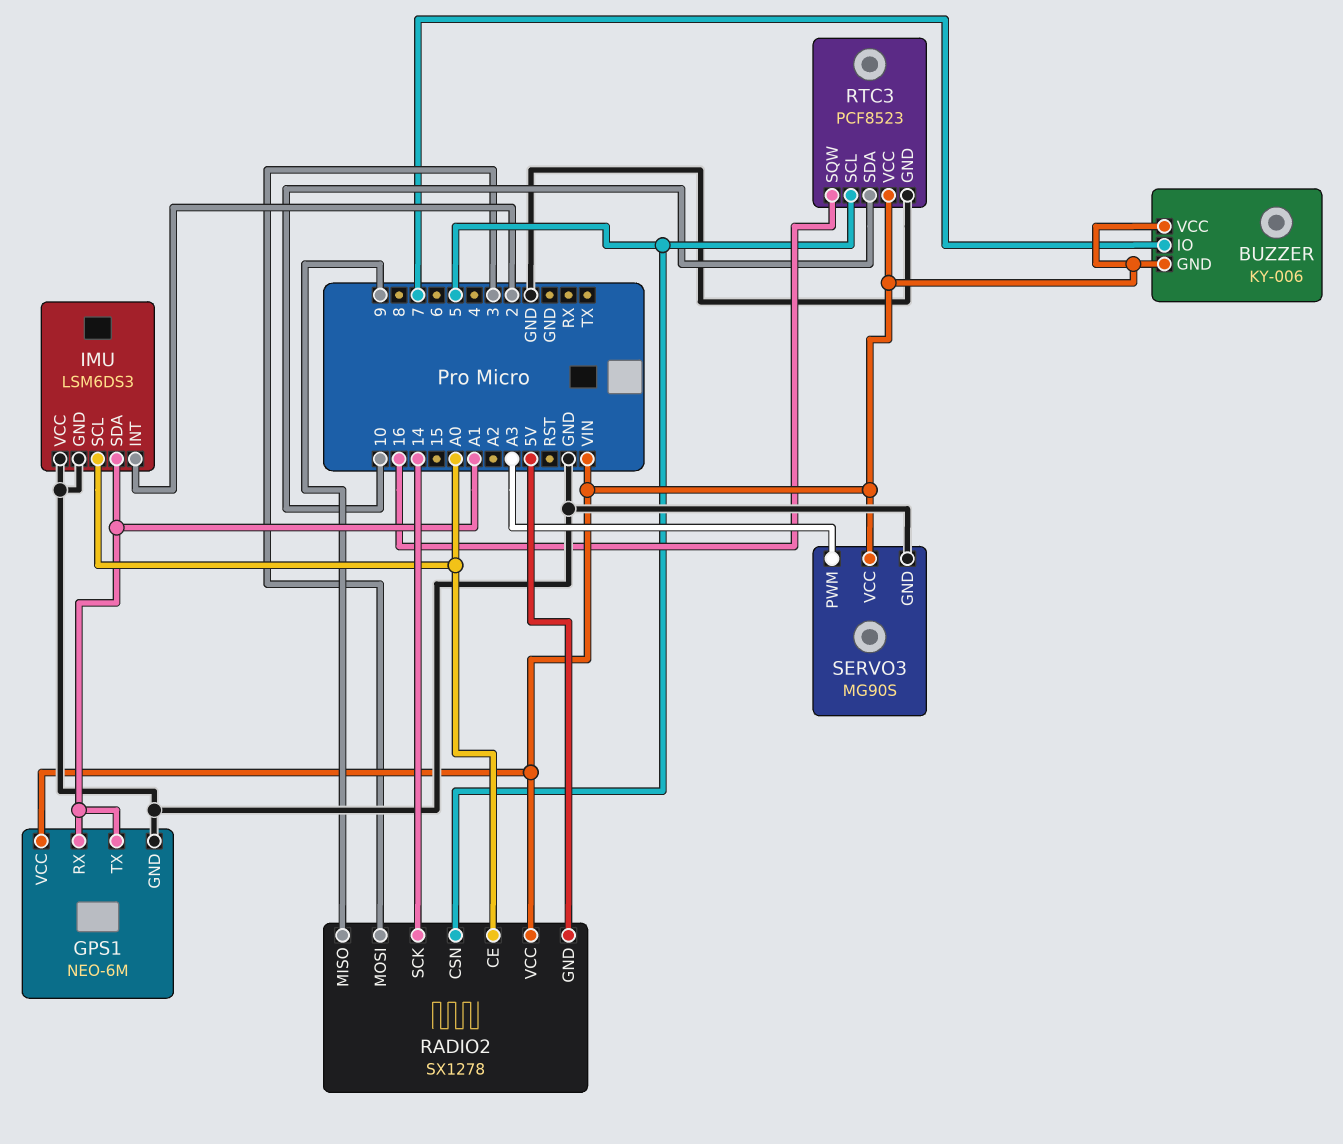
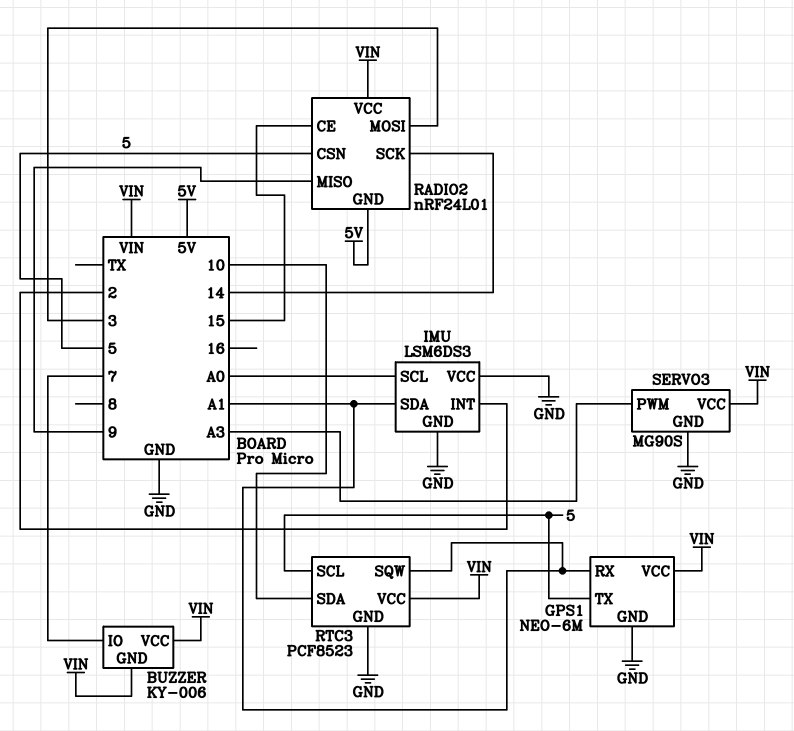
GPS1 pin TX: A1 -> 5
RADIO2: SX1278 -> nRF24L01
RADIO2 pin CE: A0 -> 15
RTC3 pin SQW: 16 -> A1

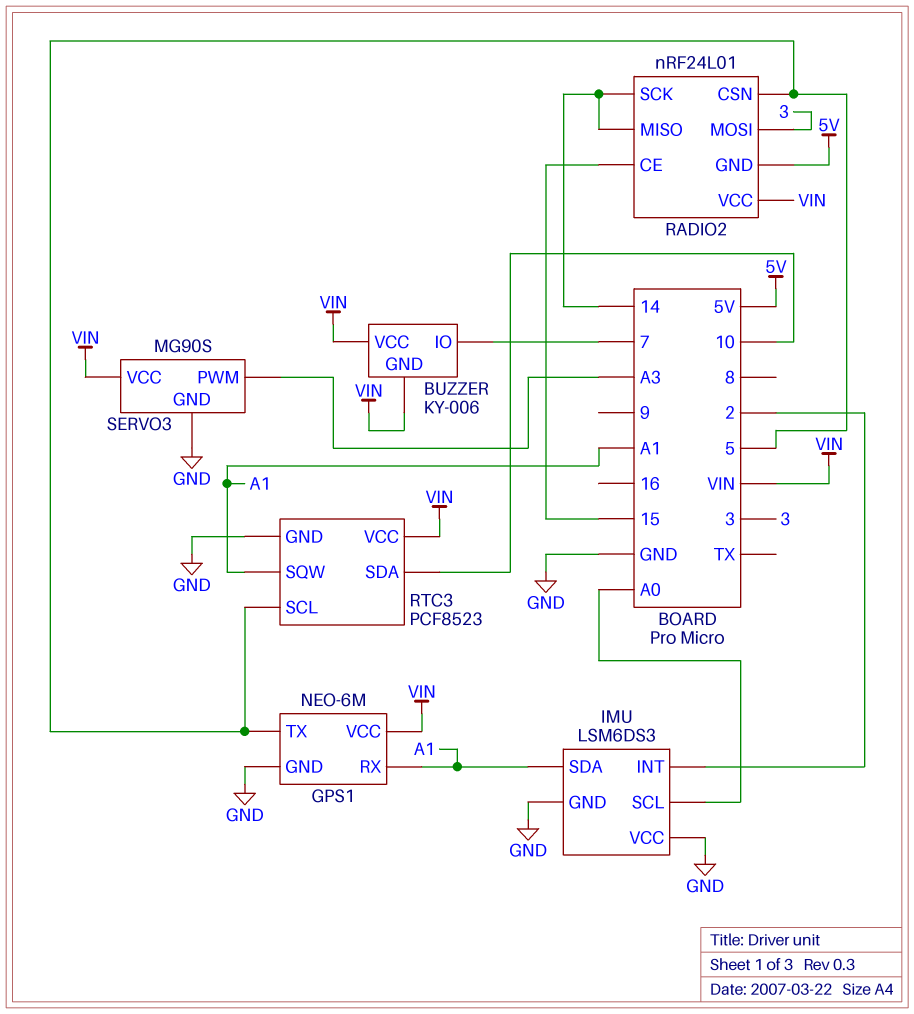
RADIO2 pin MISO: 9 -> 14

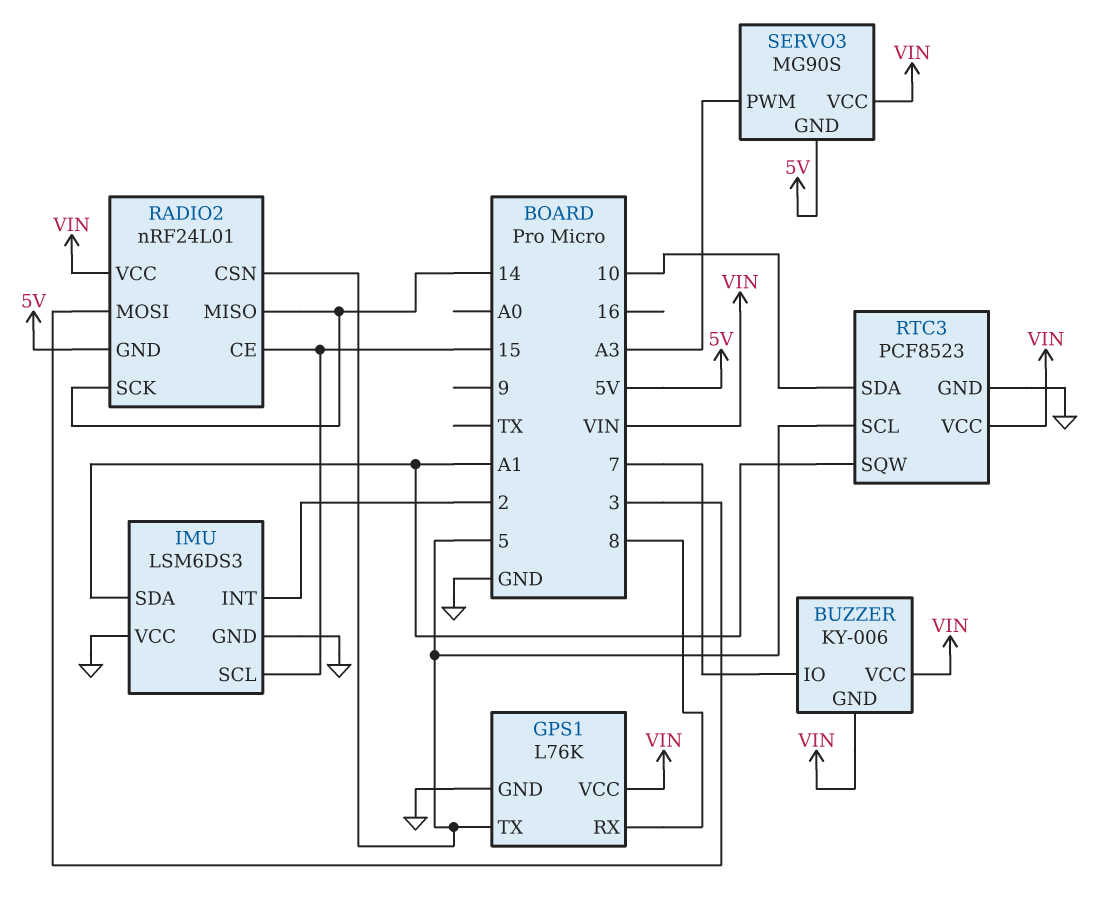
GPS1: NEO-6M -> L76K
GPS1 pin RX: A1 -> 8
IMU pin SCL: A0 -> 15
SERVO3 pin GND: GND -> 5V

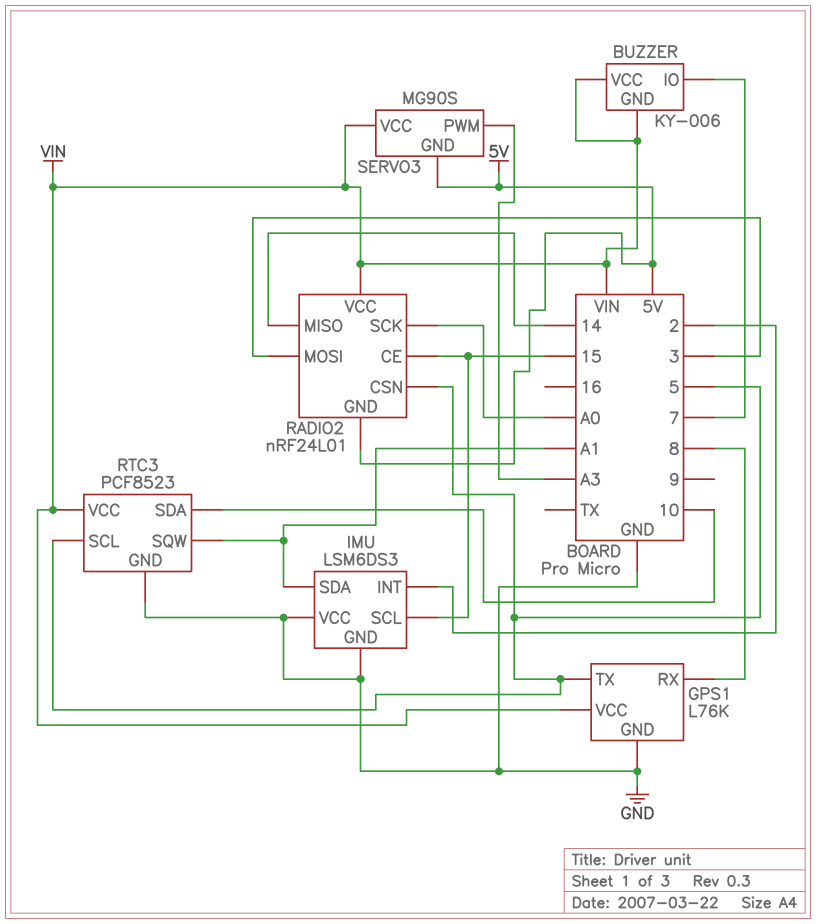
RADIO2 pin SCK: 14 -> A0

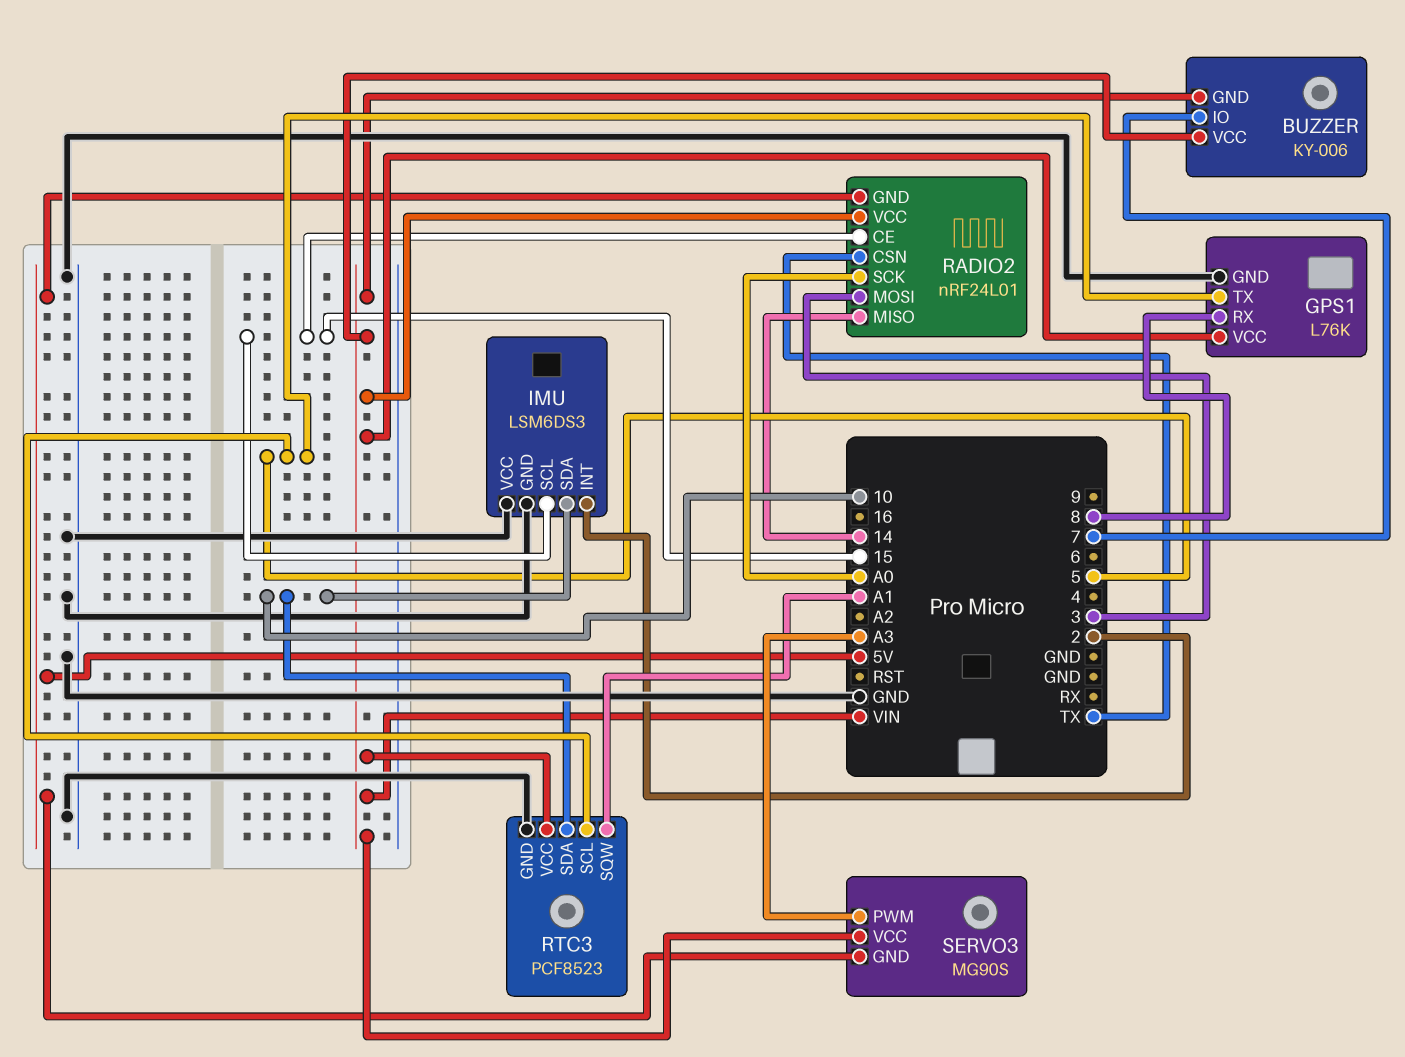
IMU pin SDA: A1 -> 10
RADIO2 pin CSN: 5 -> TX

